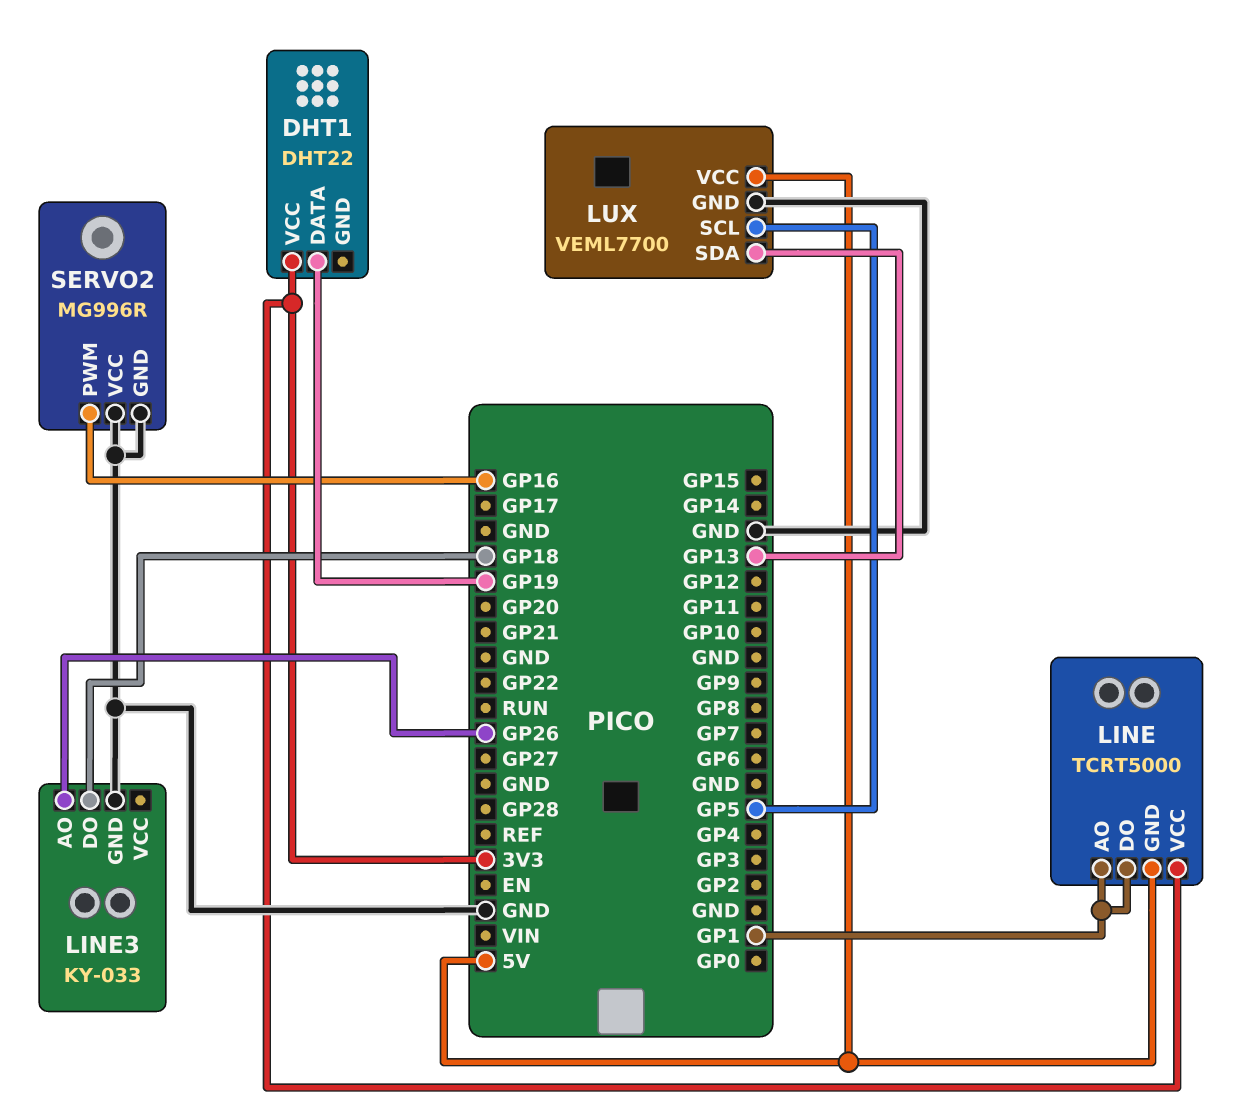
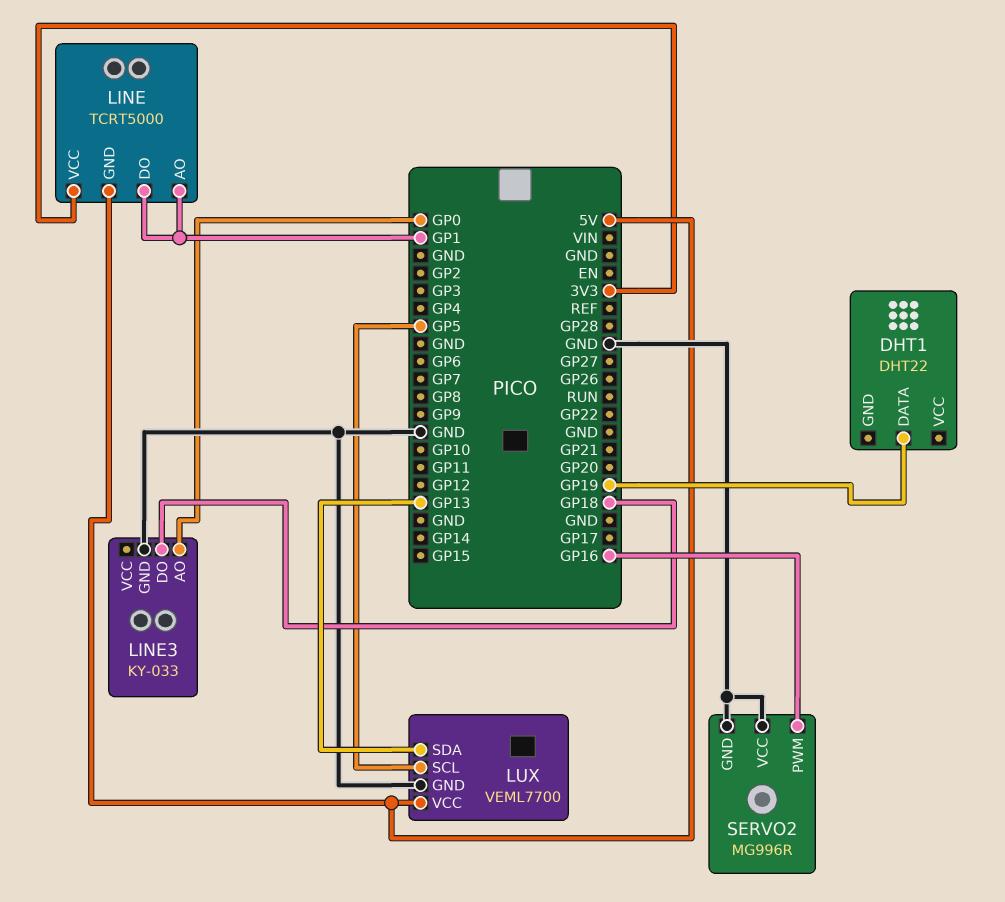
DHT1 pin VCC: 3V3 -> none
LINE3 pin AO: GP26 -> GP0

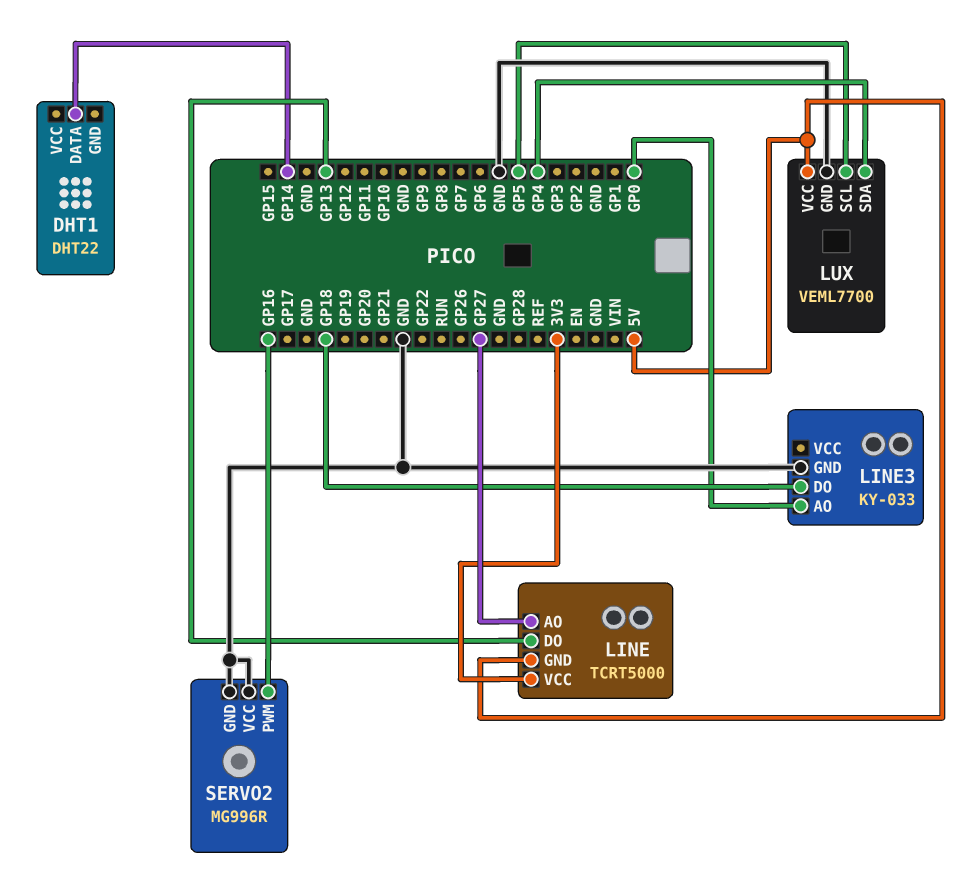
DHT1 pin DATA: GP19 -> GP14
LINE pin AO: GP1 -> GP27
LINE pin DO: GP1 -> GP13
LUX pin SDA: GP13 -> GP4

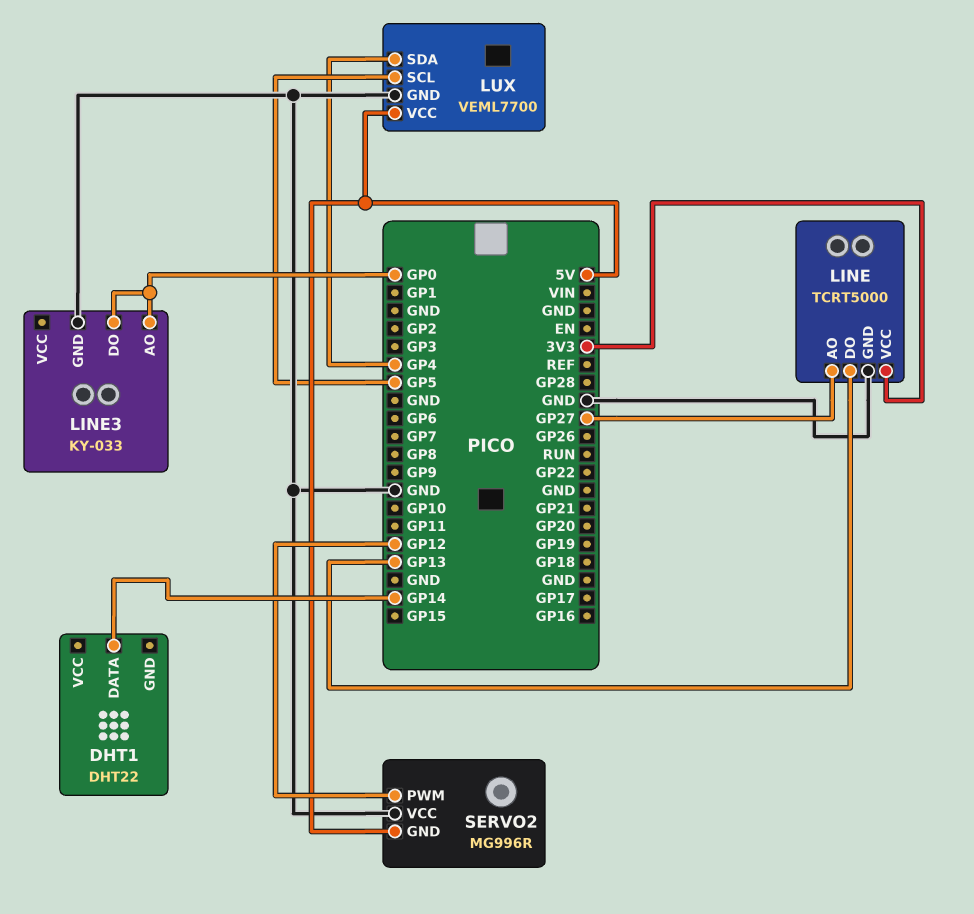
LINE pin GND: 5V -> GND
LINE3 pin DO: GP18 -> GP0
SERVO2 pin GND: GND -> 5V
SERVO2 pin PWM: GP16 -> GP12

